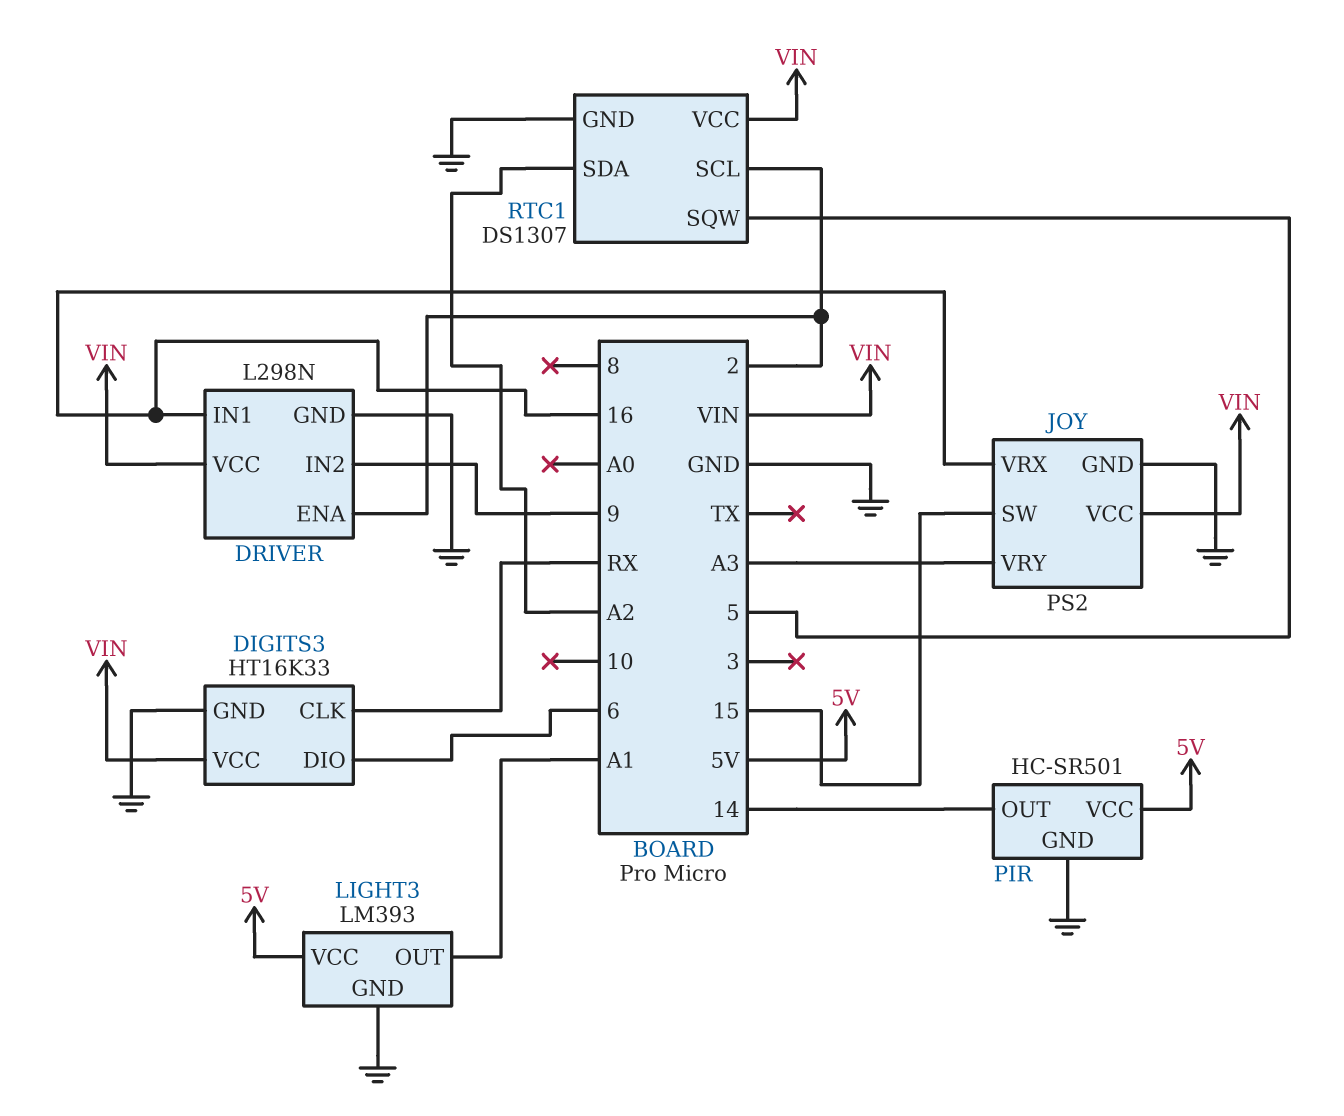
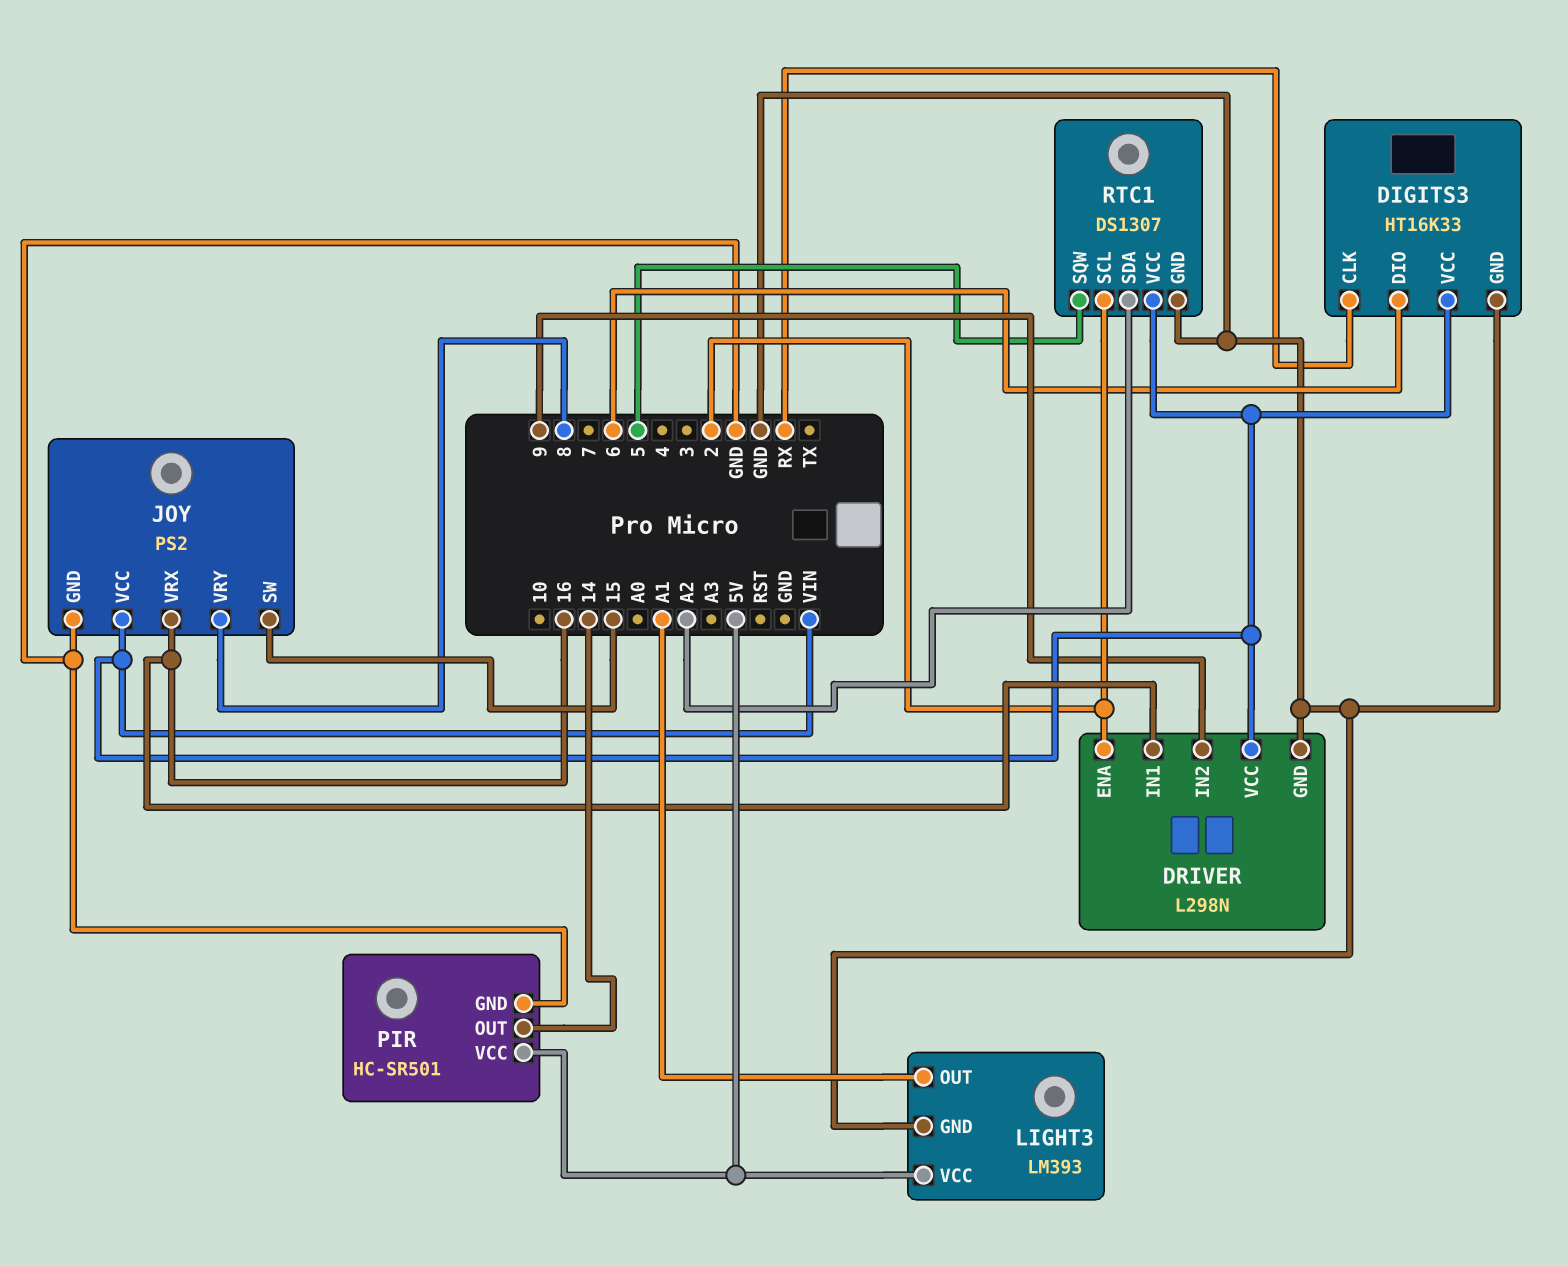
JOY pin VRY: A3 -> 8

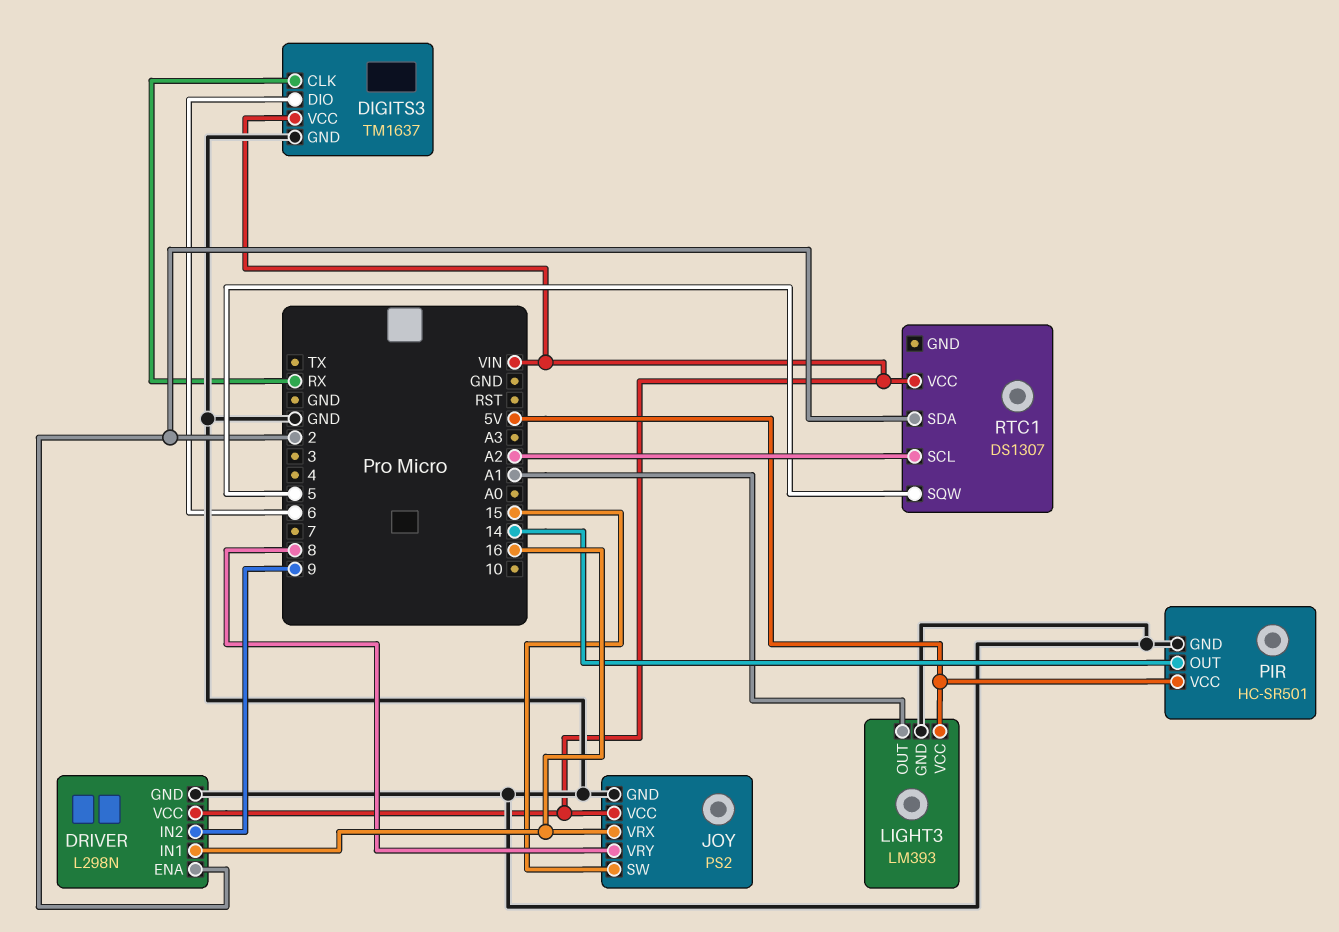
DIGITS3: HT16K33 -> TM1637
RTC1 pin GND: GND -> none
RTC1 pin SCL: 2 -> A2
RTC1 pin SDA: A2 -> 2

